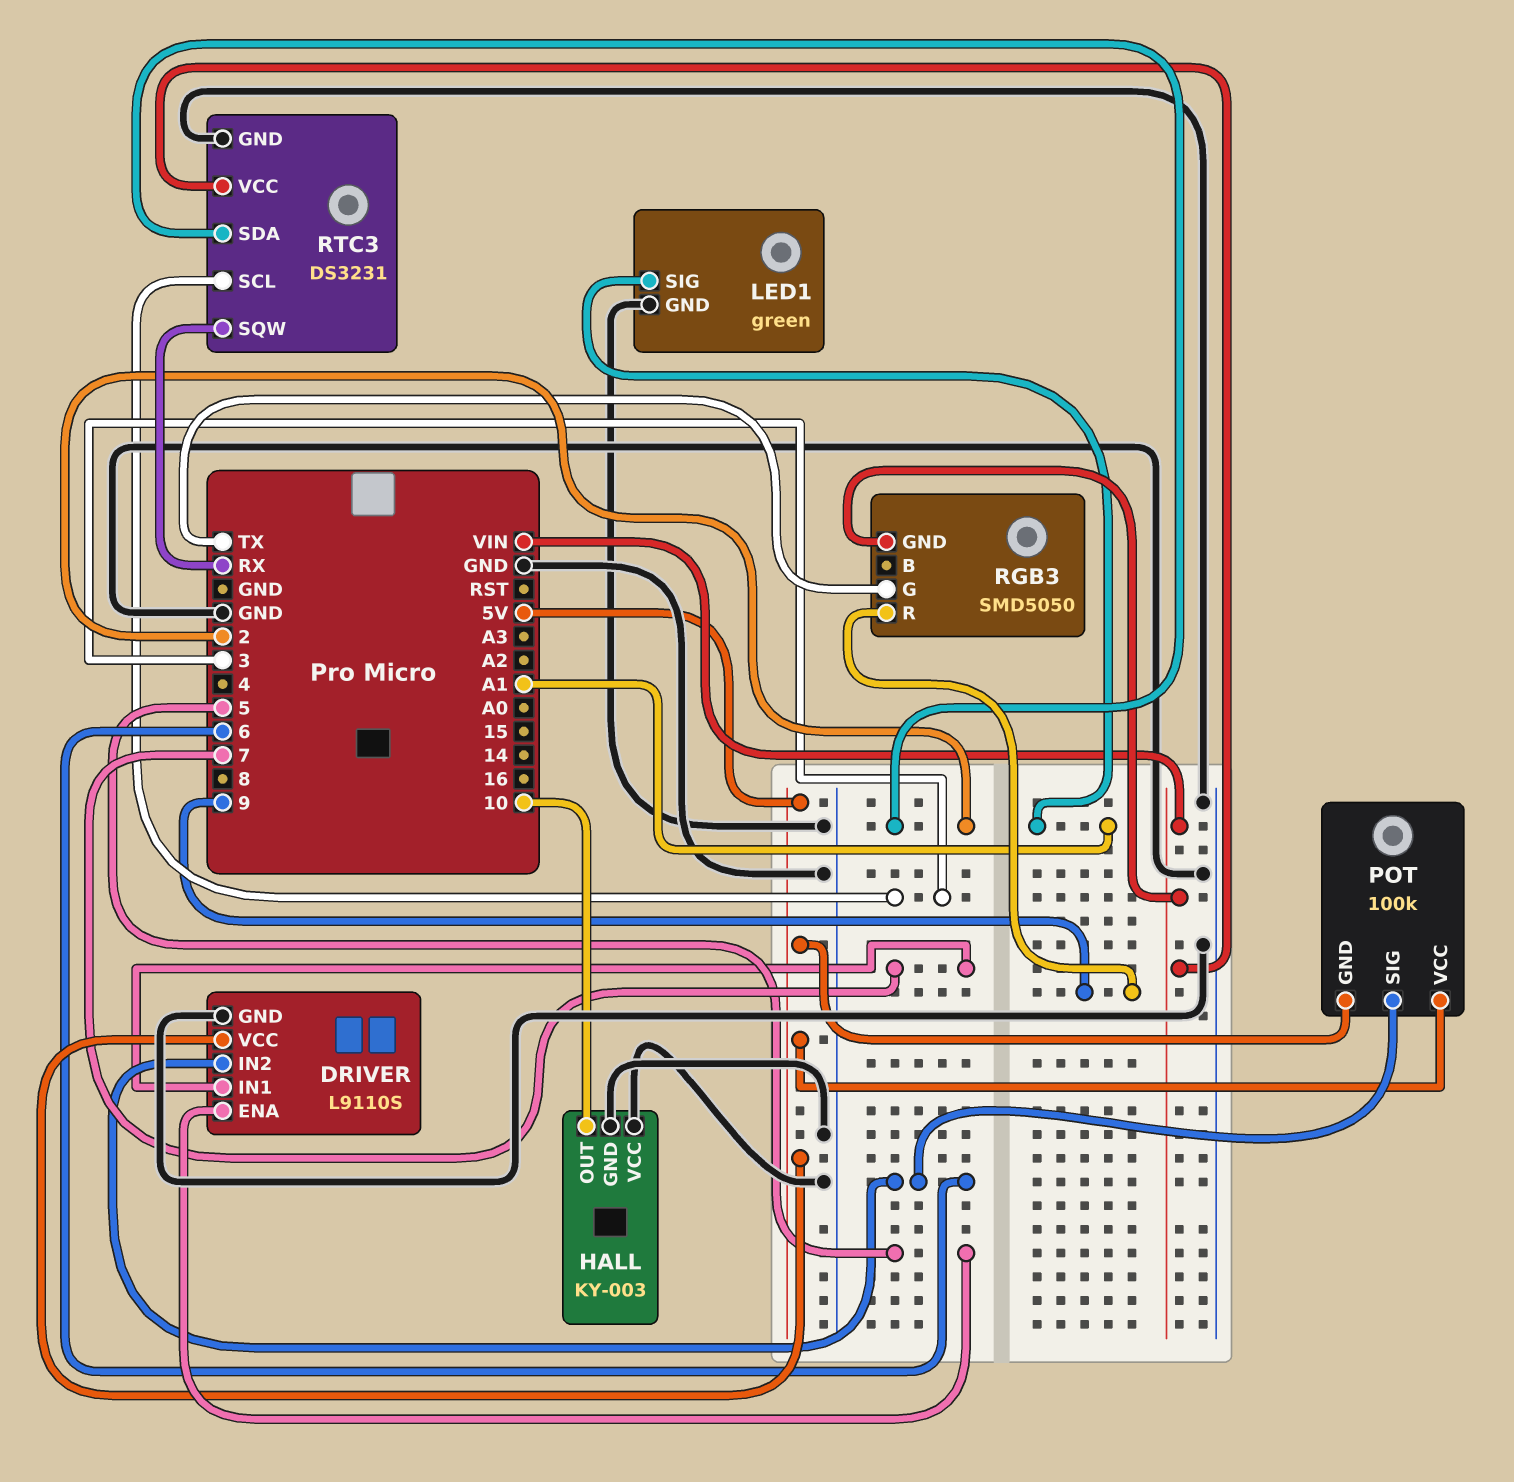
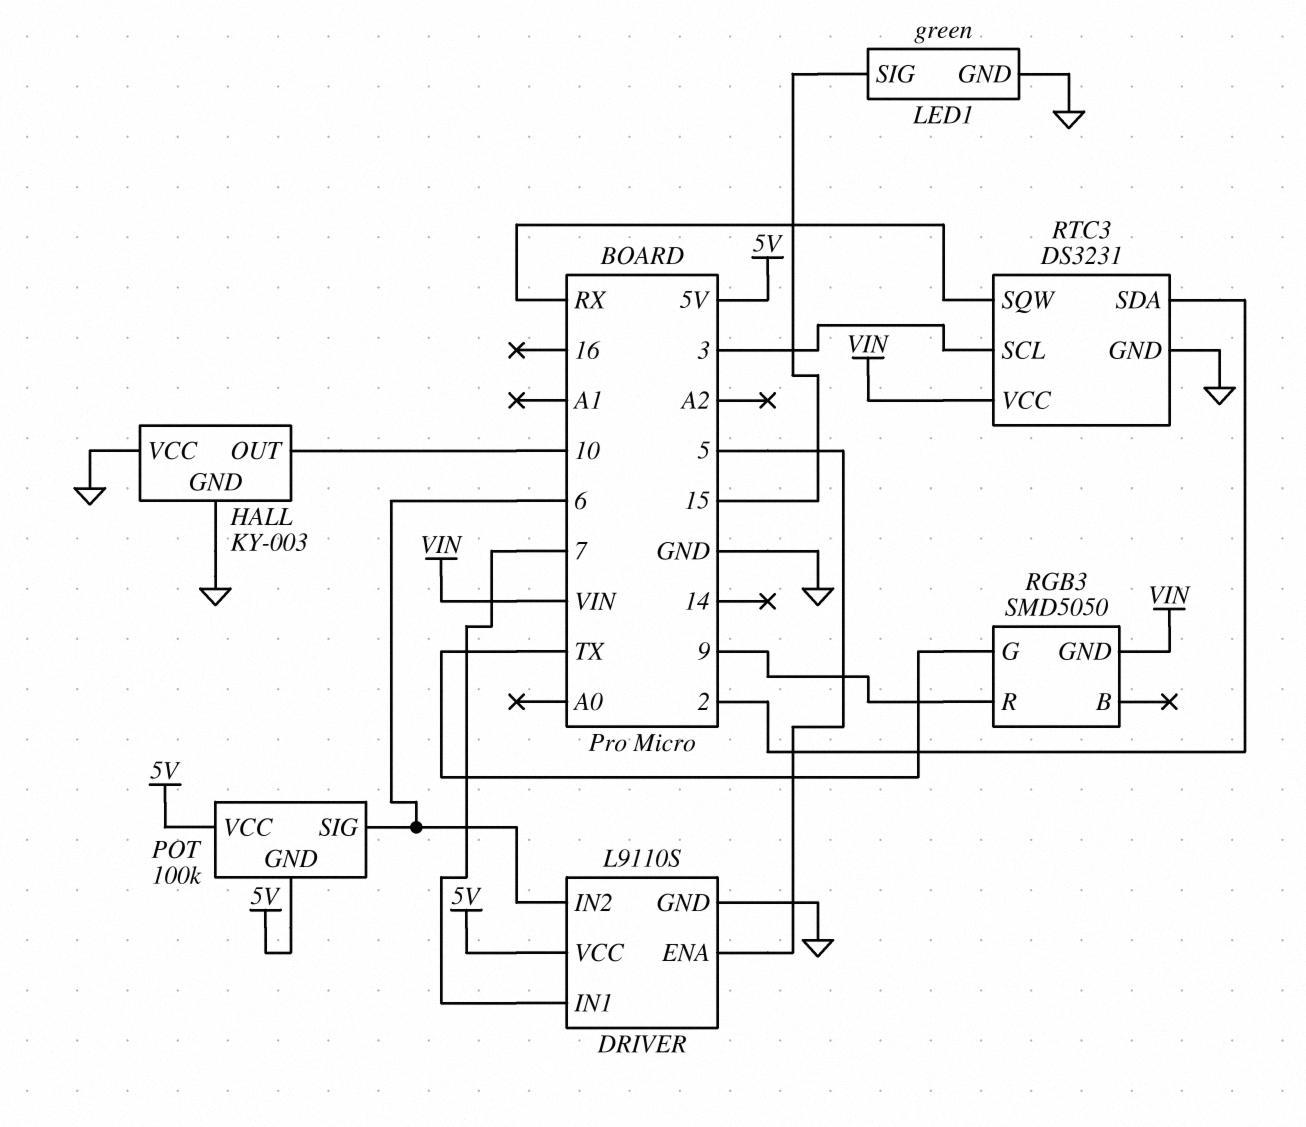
LED1 pin SIG: A1 -> 15

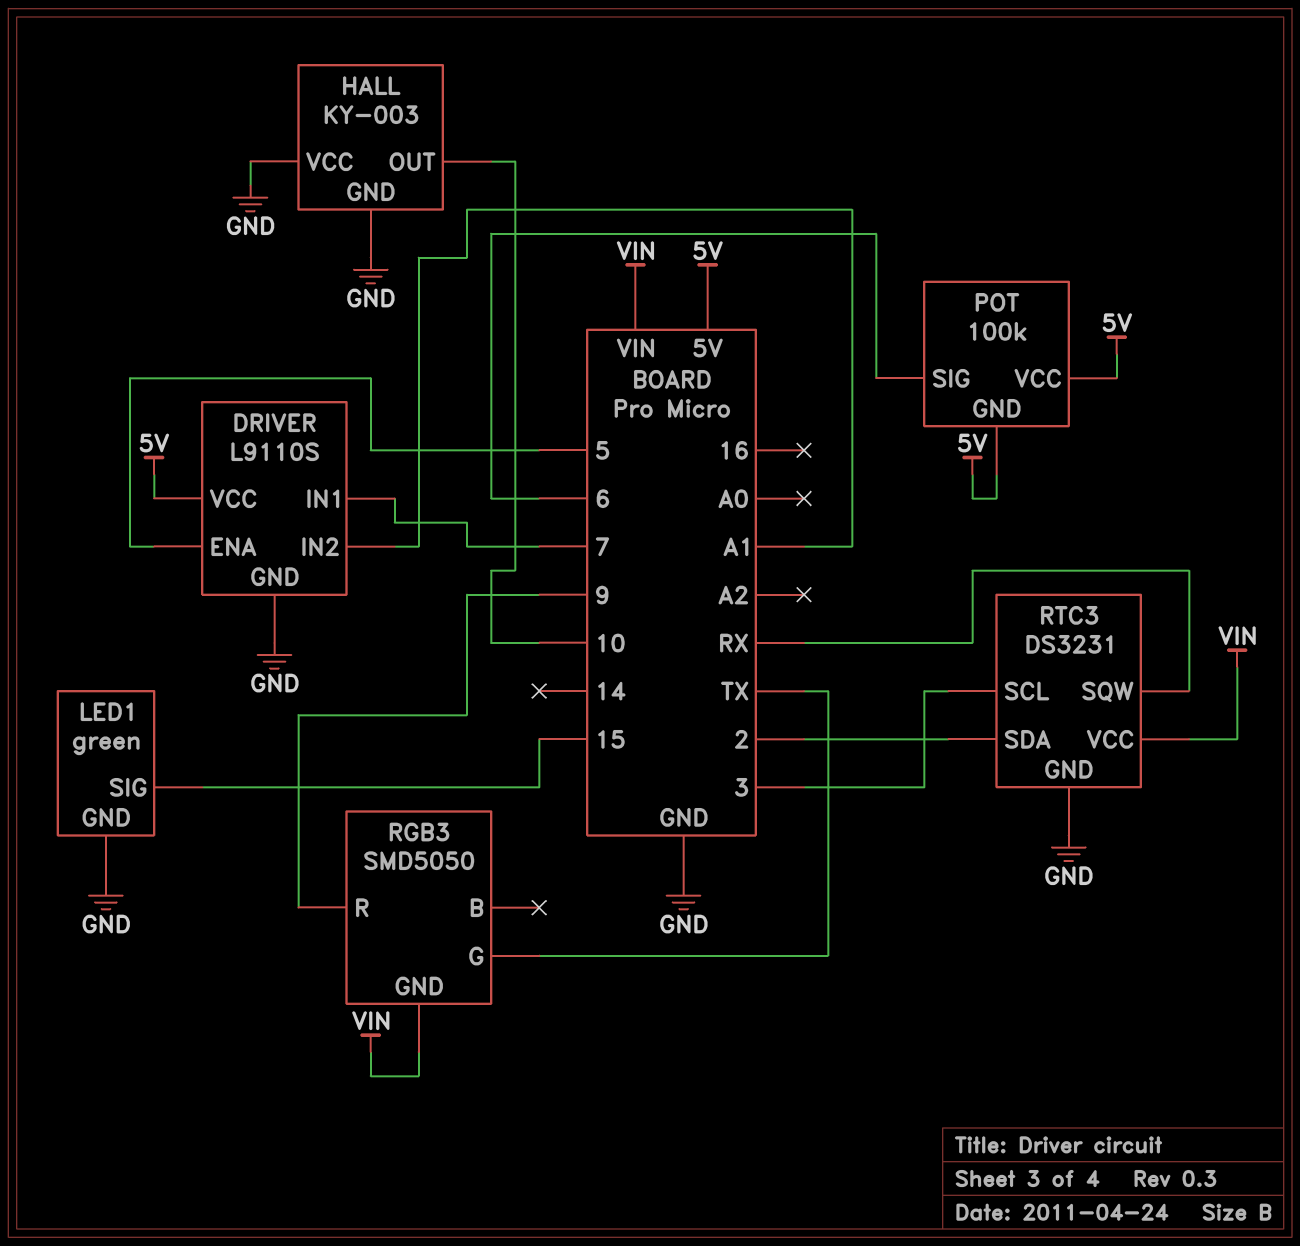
DRIVER pin IN2: 6 -> A1

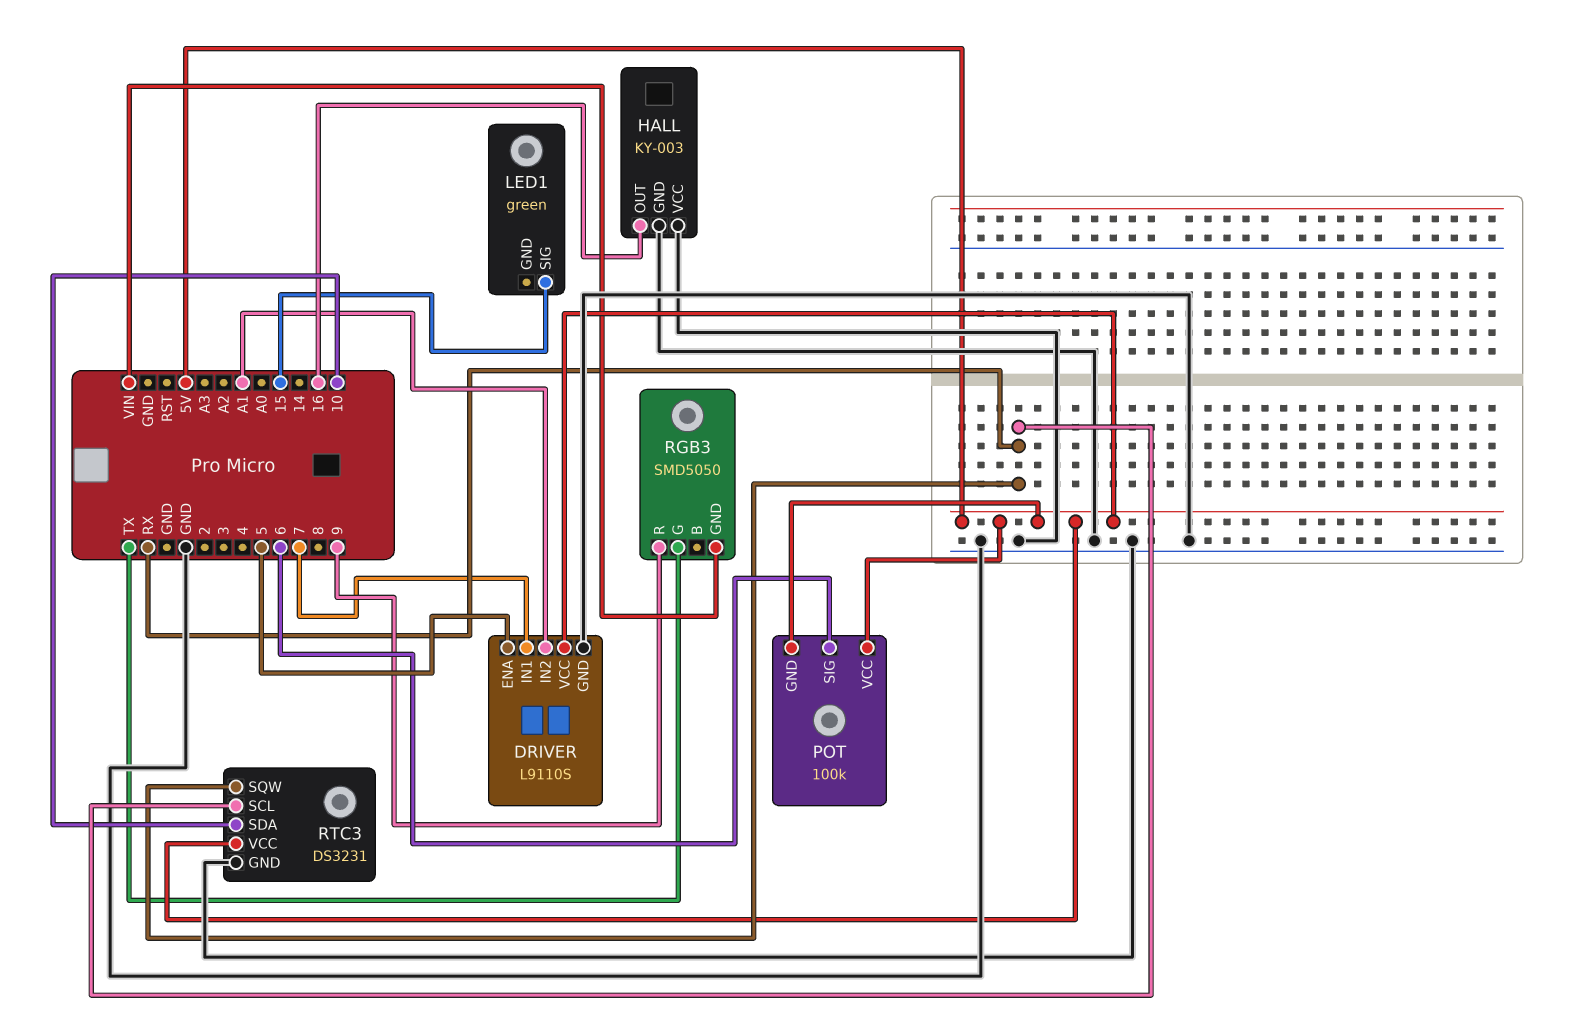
HALL pin OUT: 10 -> 16
LED1 pin GND: GND -> none
RTC3 pin SCL: 3 -> RX
RTC3 pin SDA: 2 -> 10
RTC3 pin VCC: VIN -> 5V

